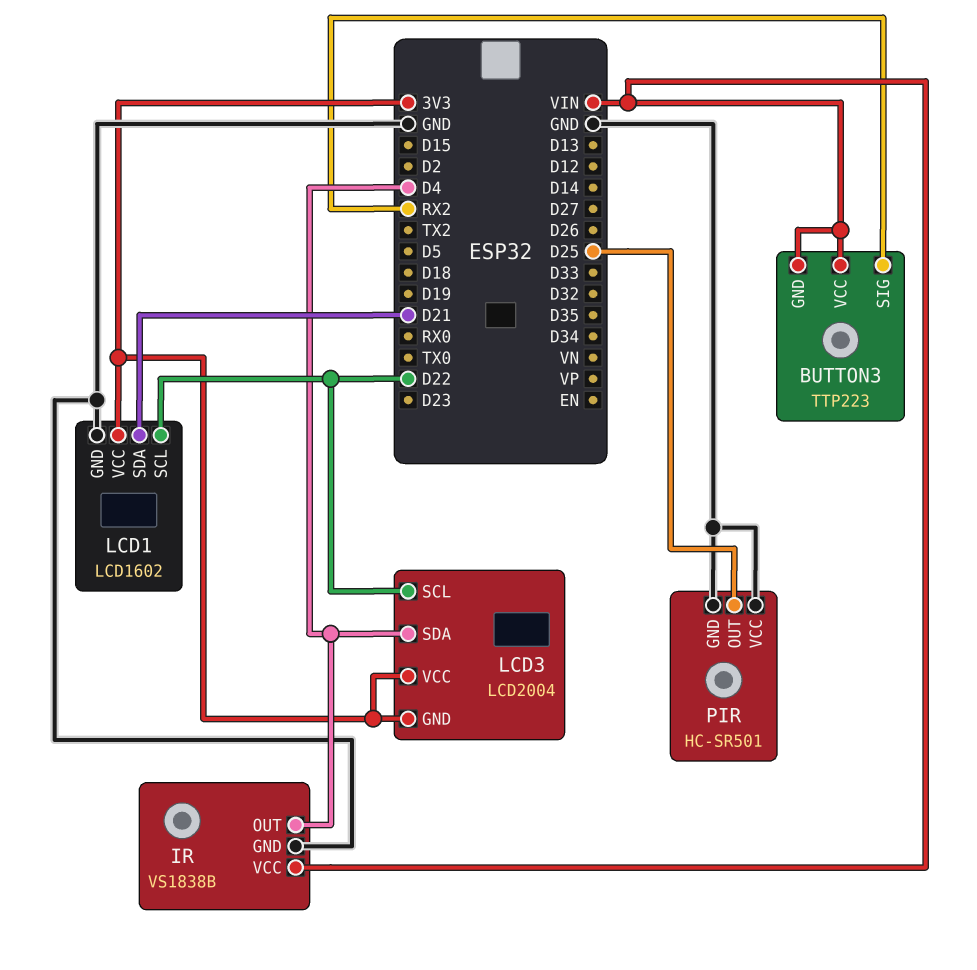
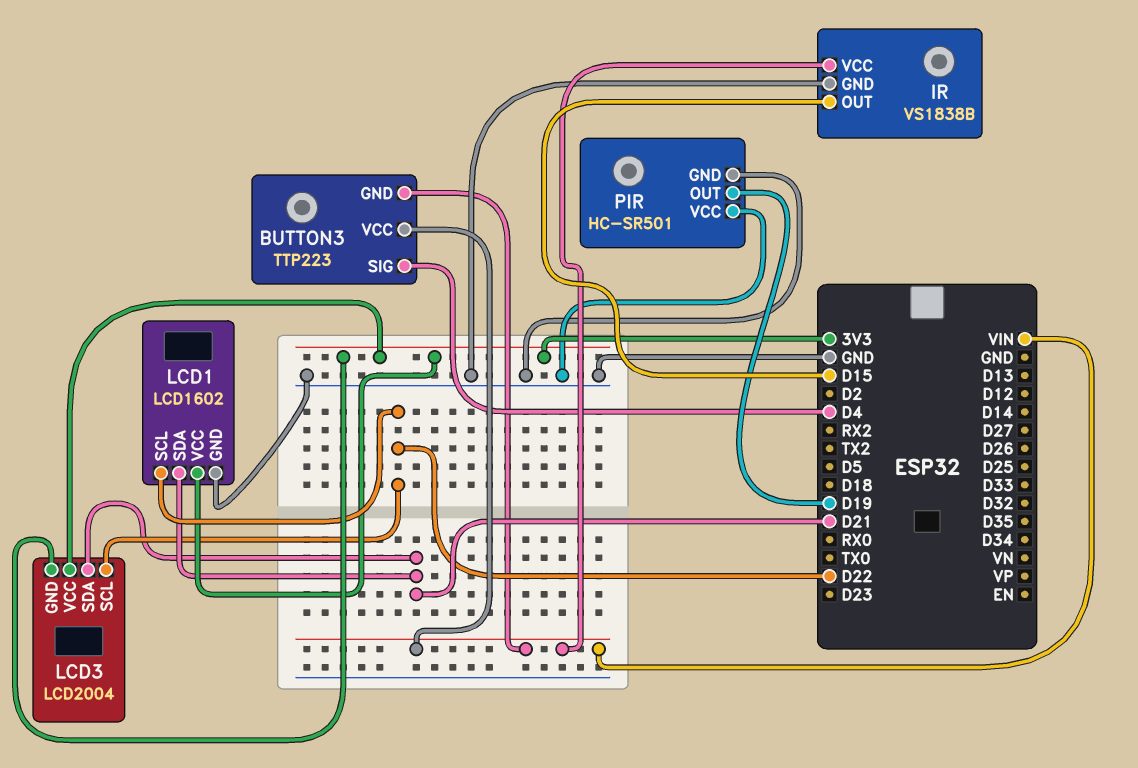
BUTTON3 pin SIG: RX2 -> D4
IR pin OUT: D4 -> D15
LCD3 pin SDA: D4 -> D21
PIR pin OUT: D25 -> D19

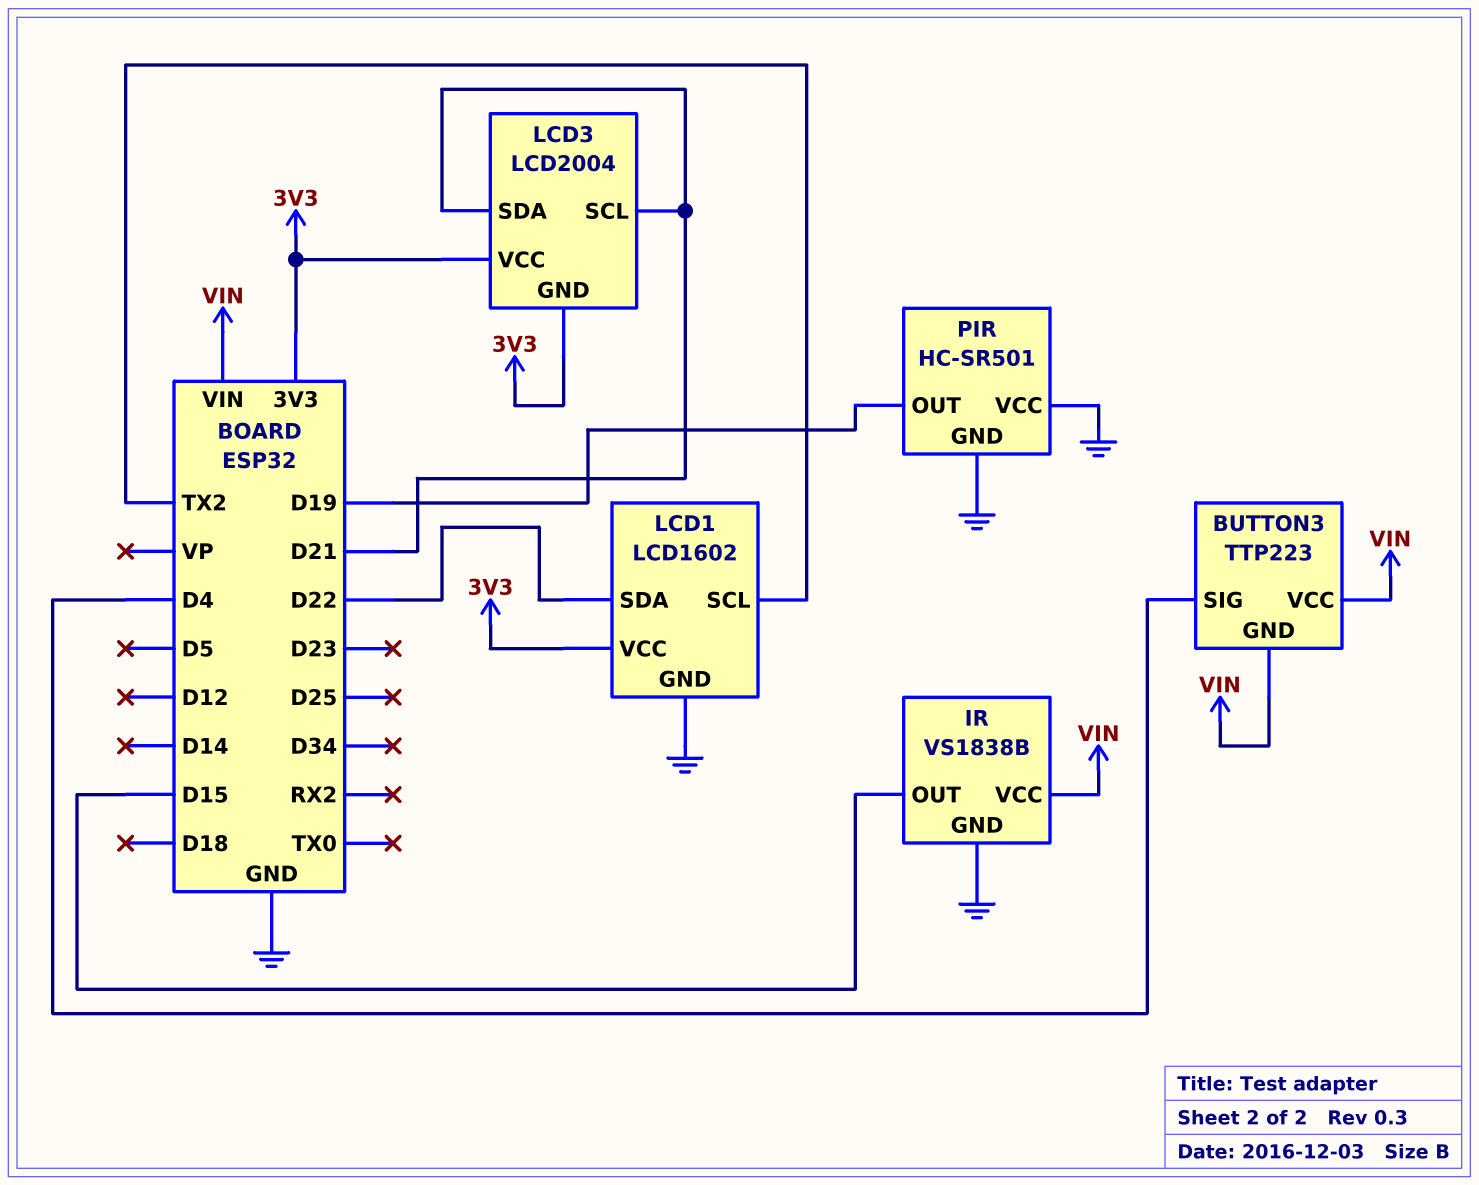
LCD1 pin SCL: D22 -> TX2
LCD1 pin SDA: D21 -> D22
LCD3 pin SCL: D22 -> D21

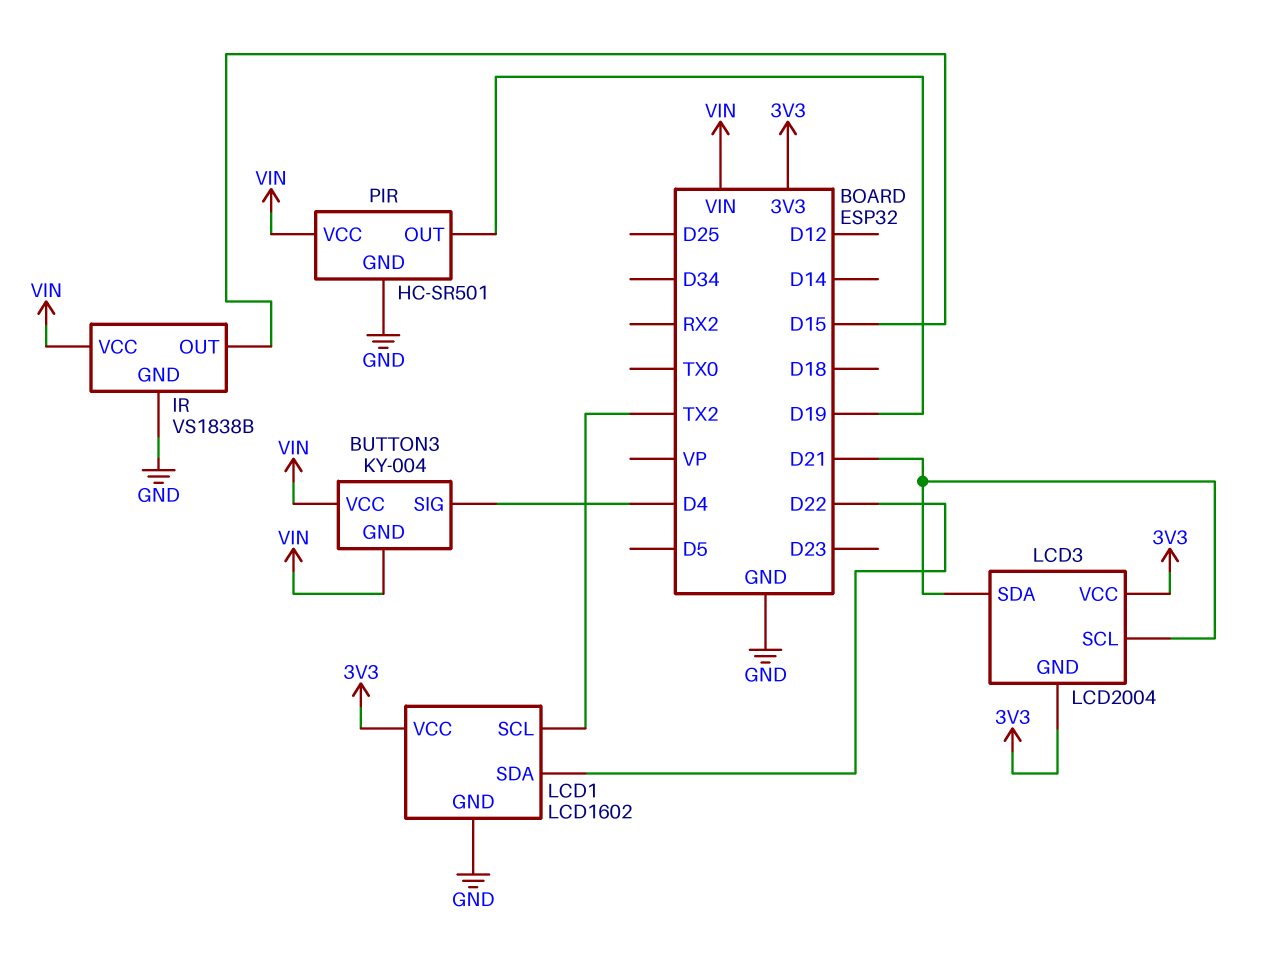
BUTTON3: TTP223 -> KY-004
PIR pin VCC: GND -> VIN

